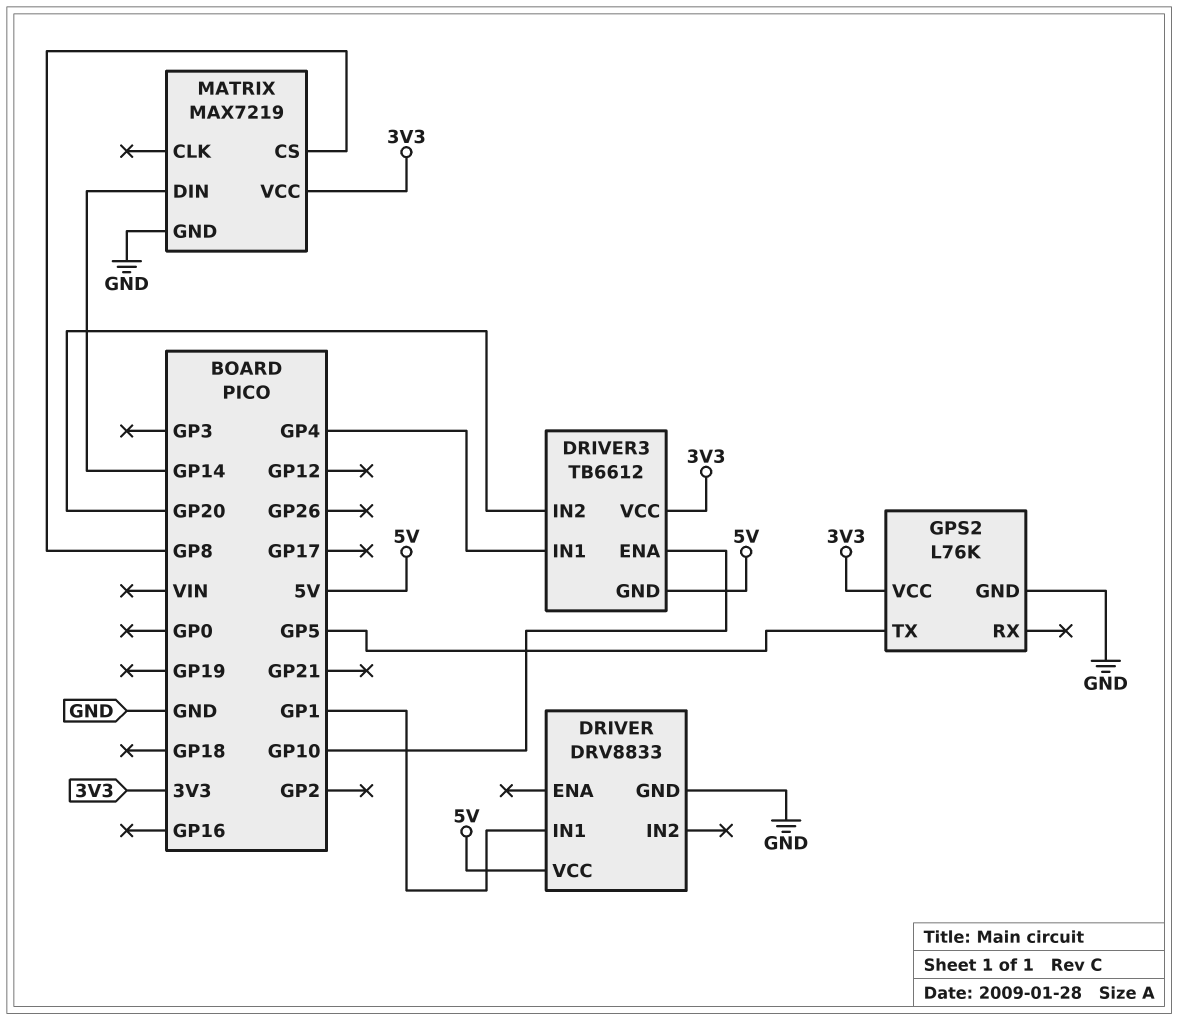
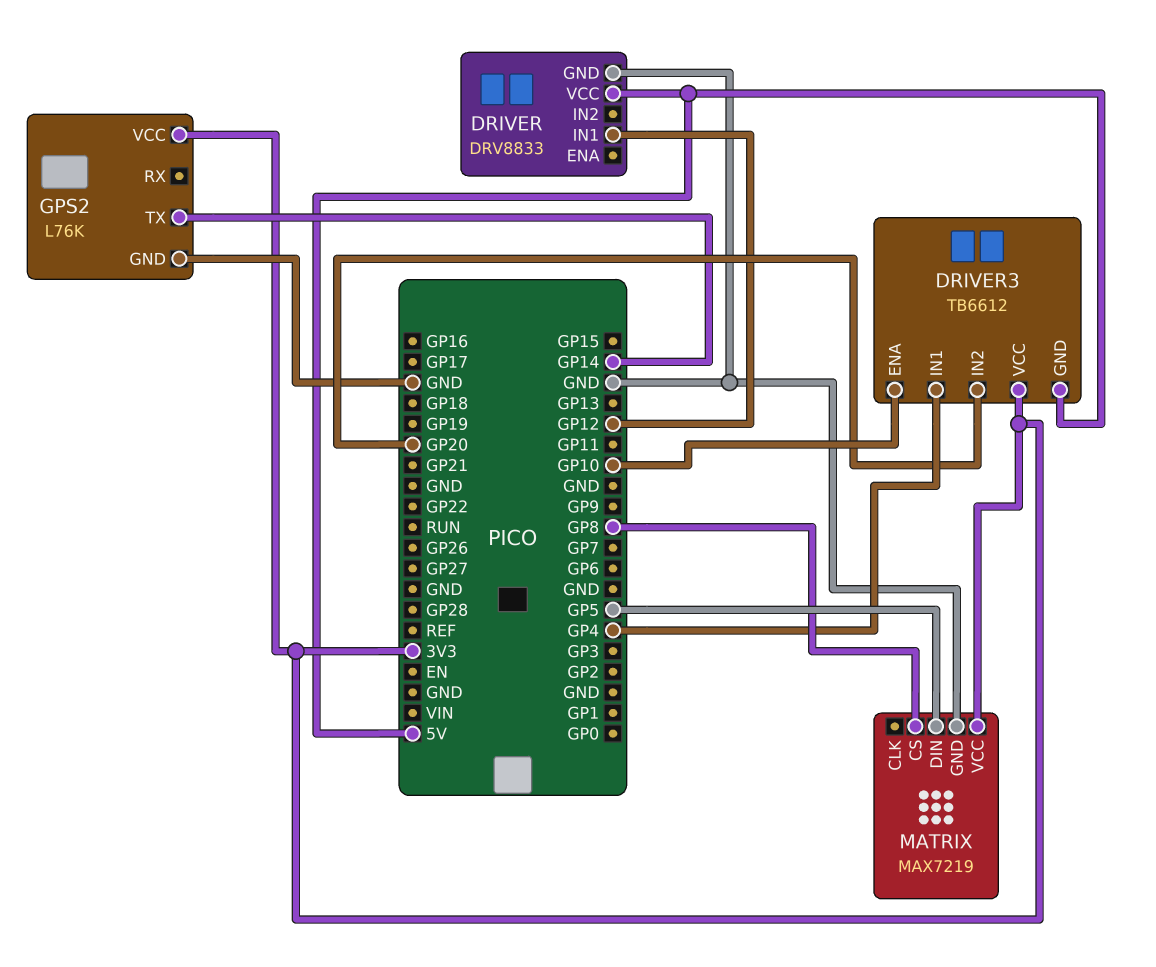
DRIVER pin IN1: GP1 -> GP12
GPS2 pin TX: GP5 -> GP14
MATRIX pin DIN: GP14 -> GP5

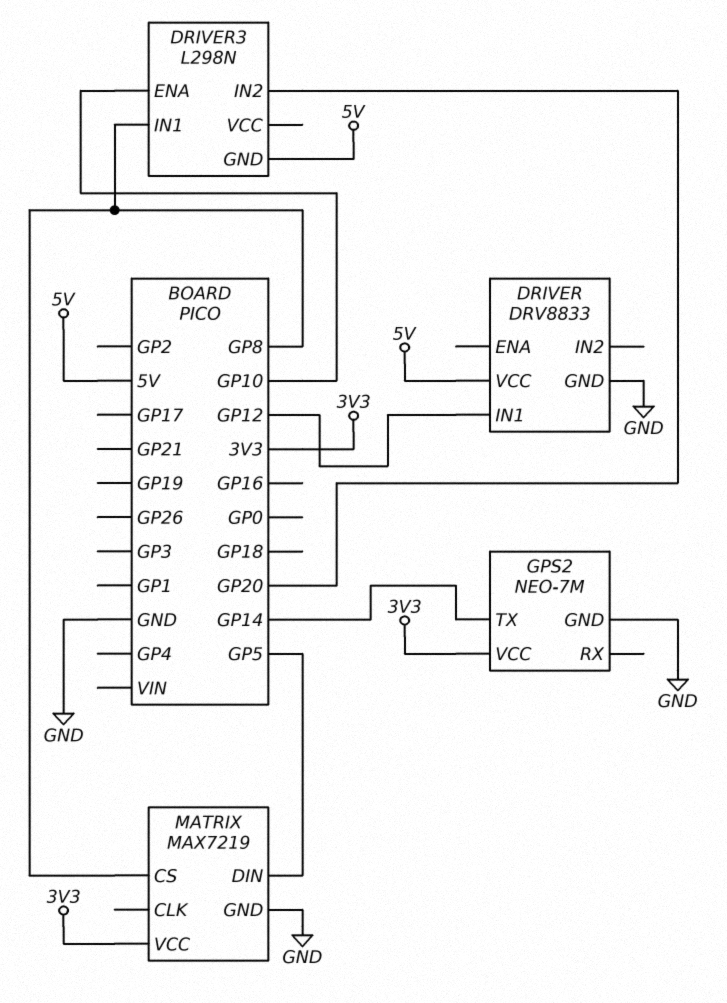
DRIVER3: TB6612 -> L298N
DRIVER3 pin IN1: GP4 -> GP8
DRIVER3 pin VCC: 3V3 -> none
GPS2: L76K -> NEO-7M

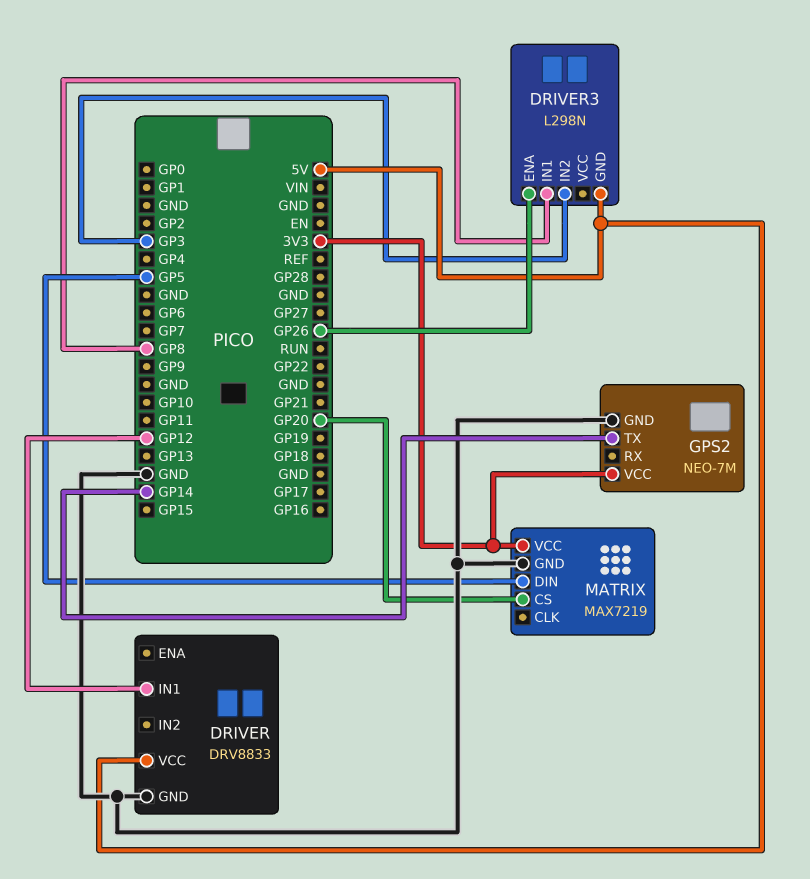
DRIVER3 pin ENA: GP10 -> GP26
DRIVER3 pin IN2: GP20 -> GP3
MATRIX pin CS: GP8 -> GP20

